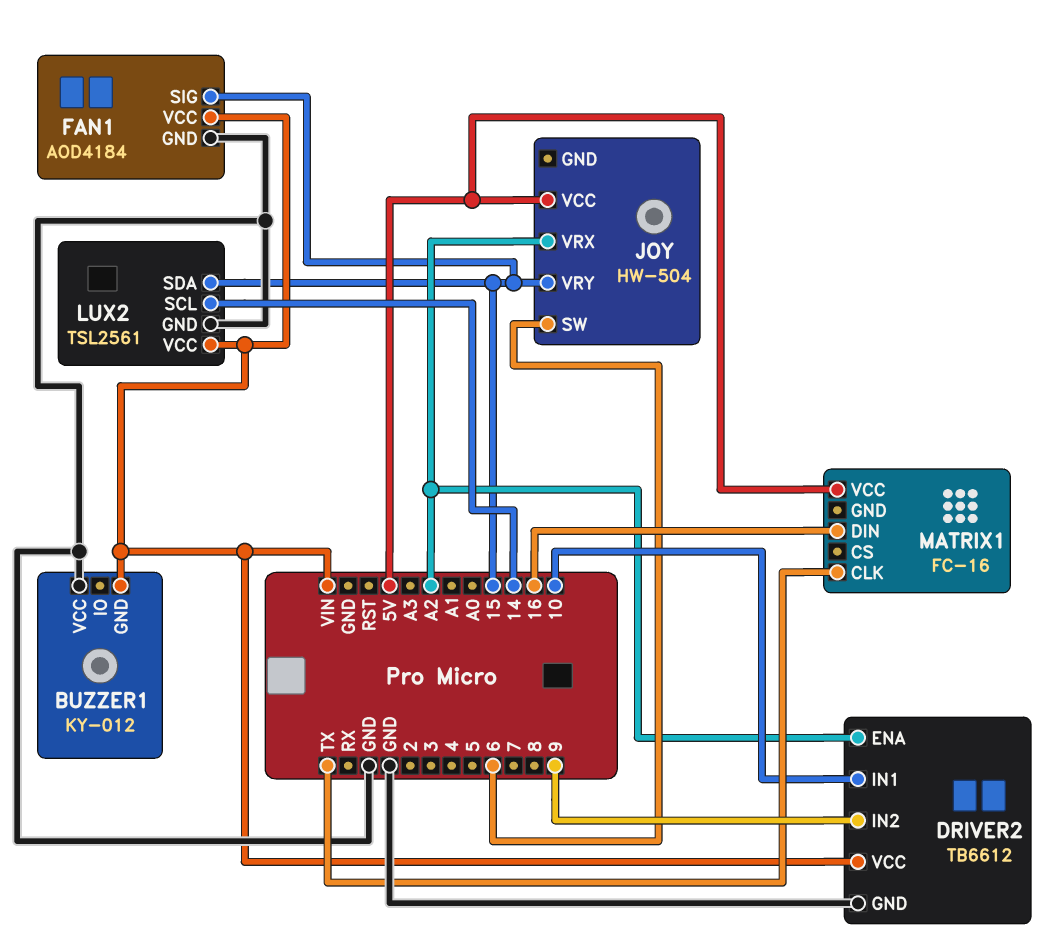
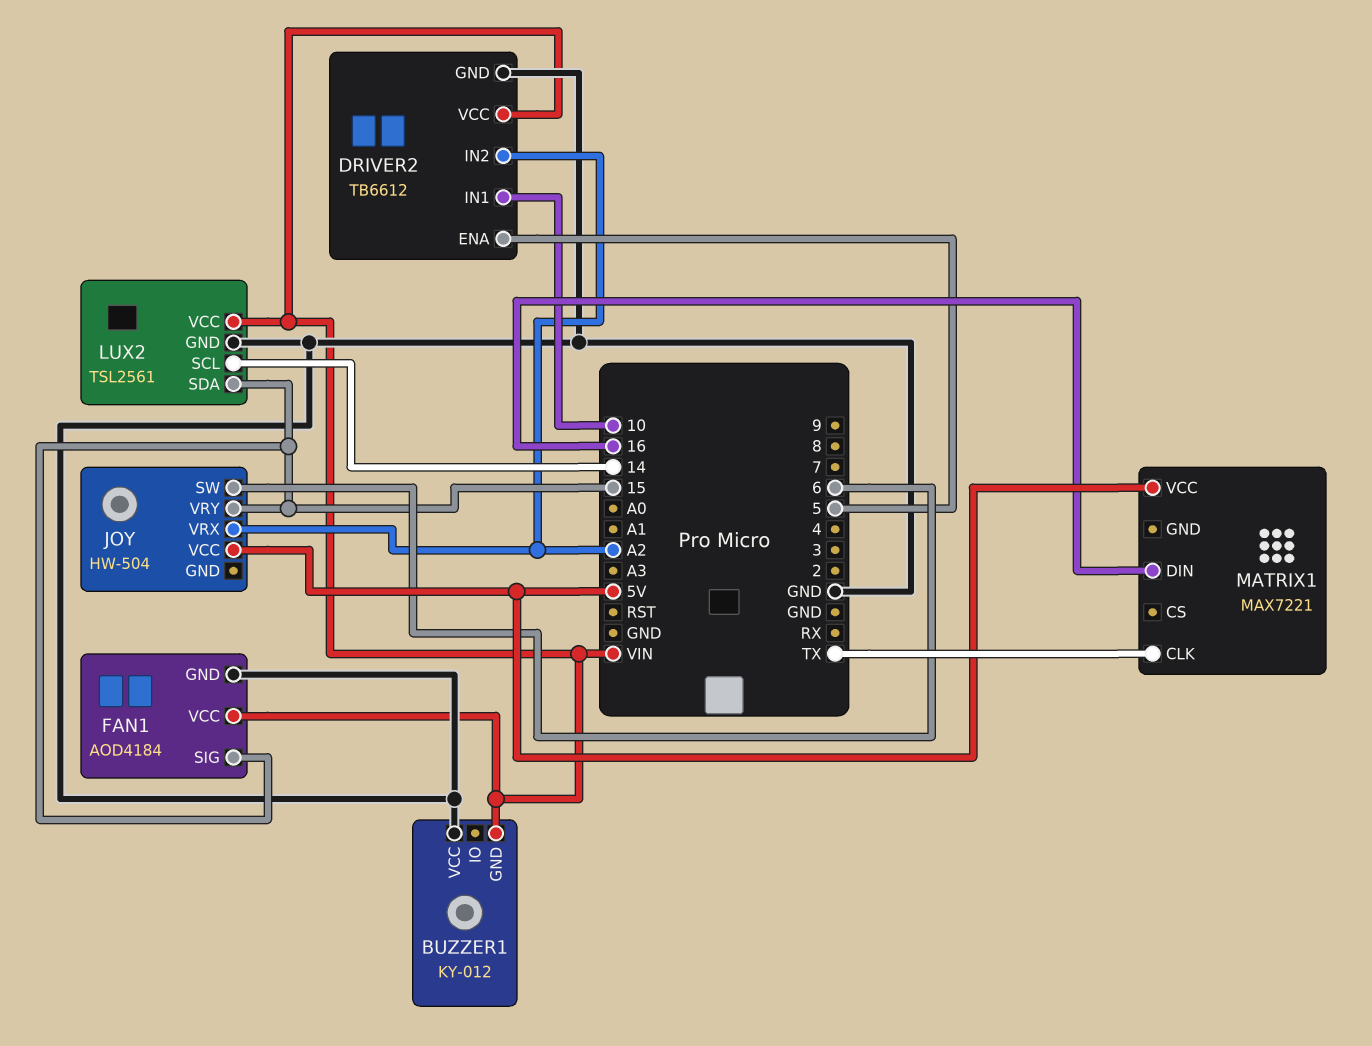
DRIVER2 pin ENA: A2 -> 5
DRIVER2 pin IN2: 9 -> A2
MATRIX1: FC-16 -> MAX7221

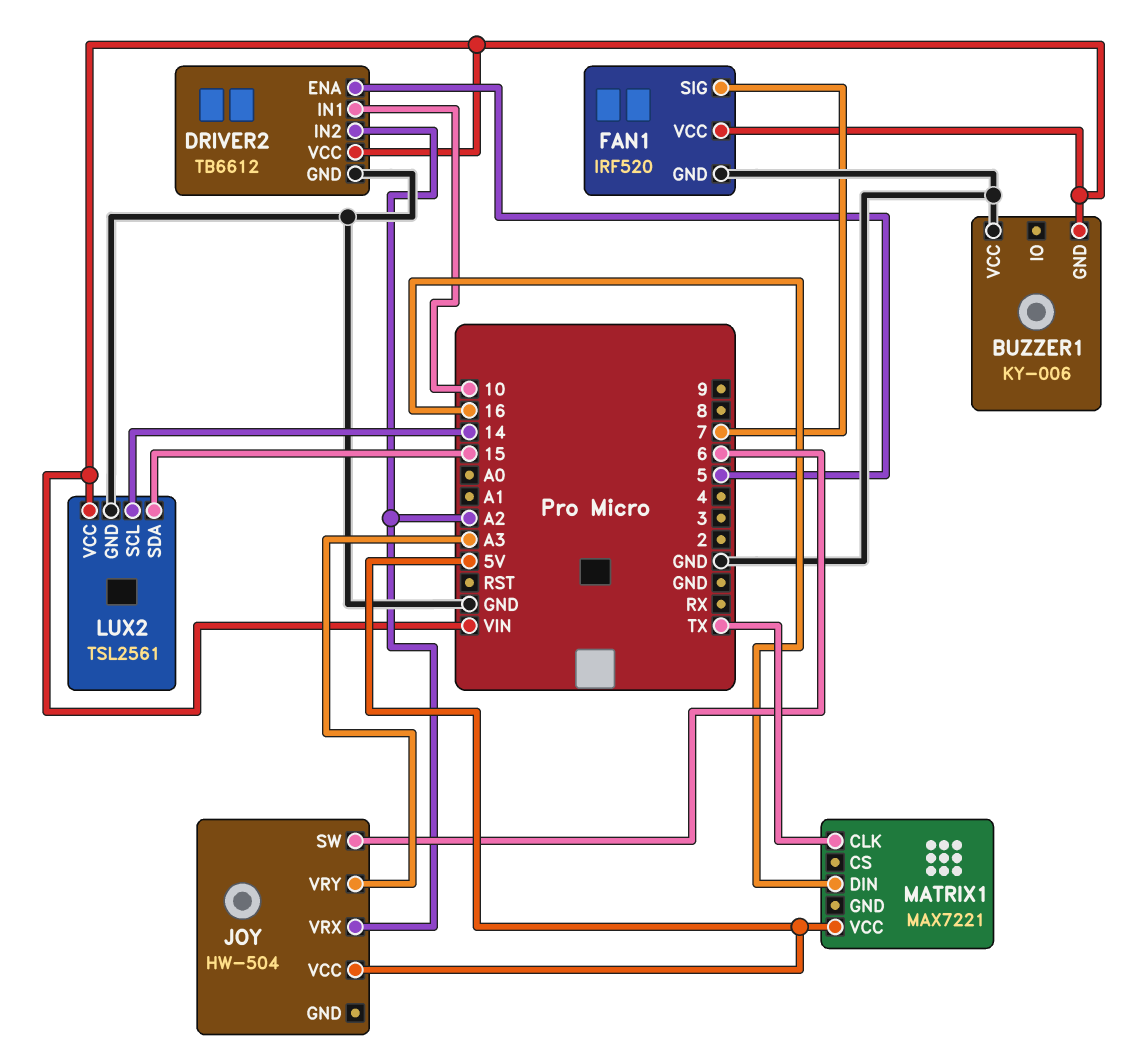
BUZZER1: KY-012 -> KY-006
FAN1: AOD4184 -> IRF520
FAN1 pin SIG: 15 -> 7
JOY pin VRY: 15 -> A3

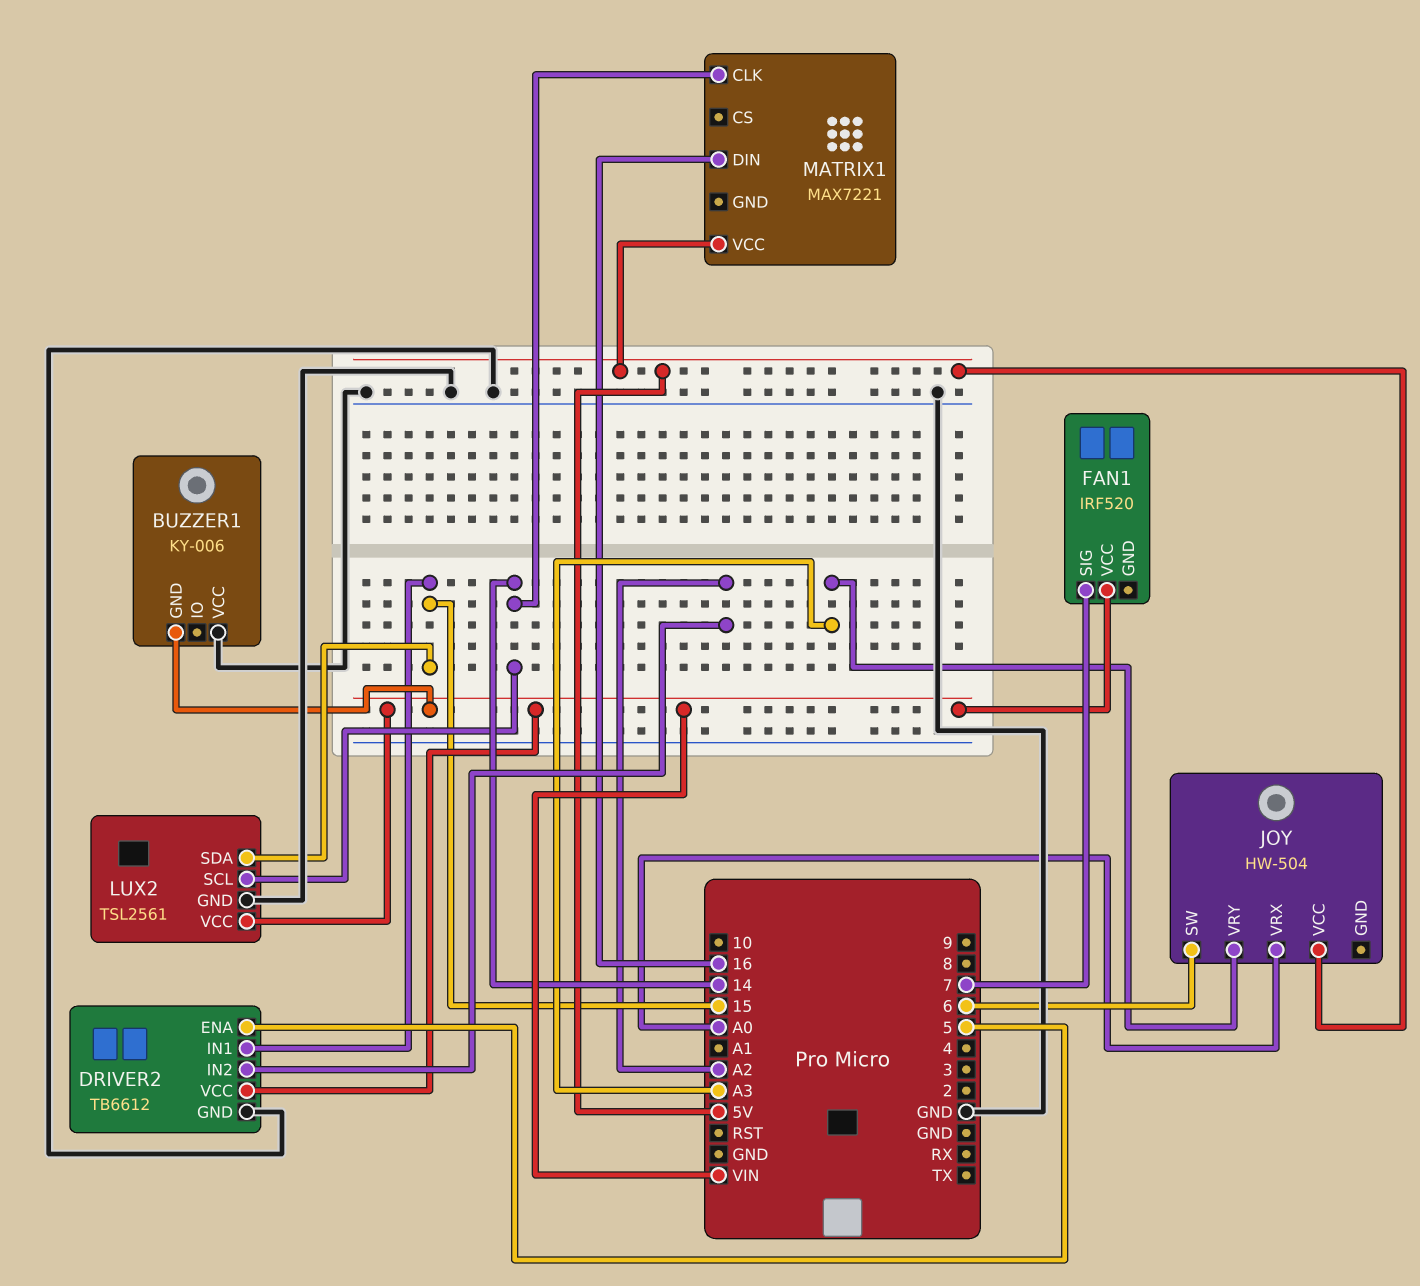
DRIVER2 pin IN1: 10 -> 15
FAN1 pin GND: GND -> none
JOY pin VRX: A2 -> A0
MATRIX1 pin CLK: TX -> 14

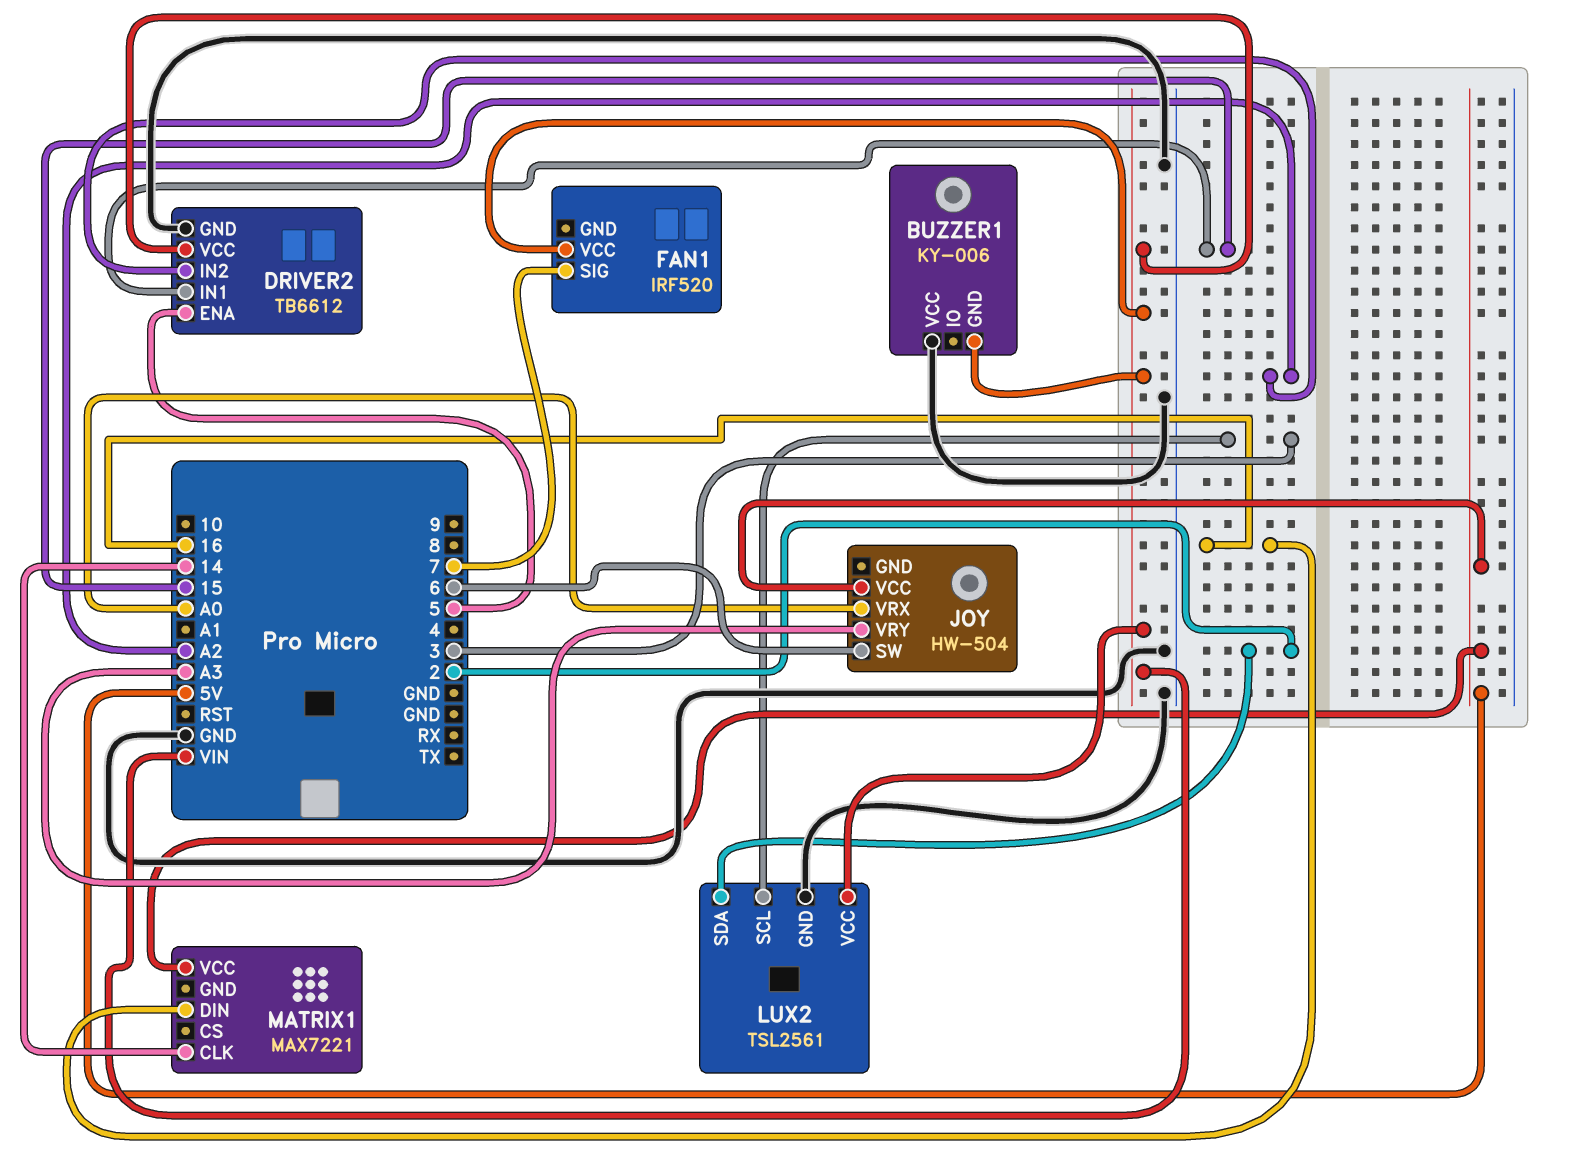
LUX2 pin SCL: 14 -> 3
LUX2 pin SDA: 15 -> 2

